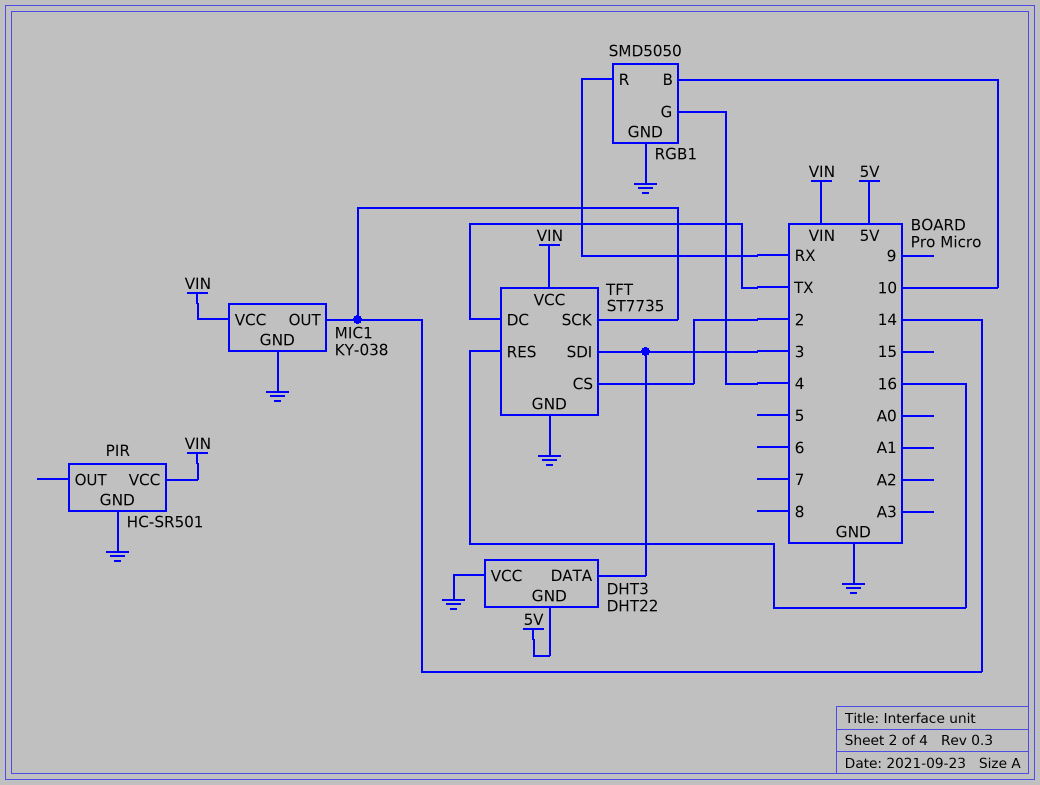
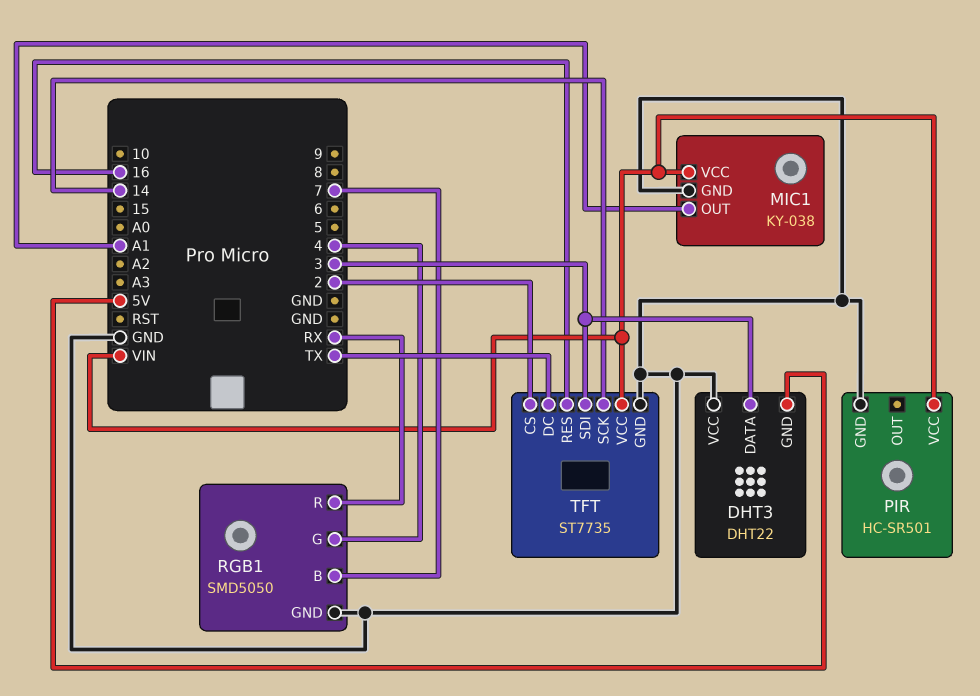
MIC1 pin OUT: 14 -> A1
RGB1 pin B: 10 -> 7

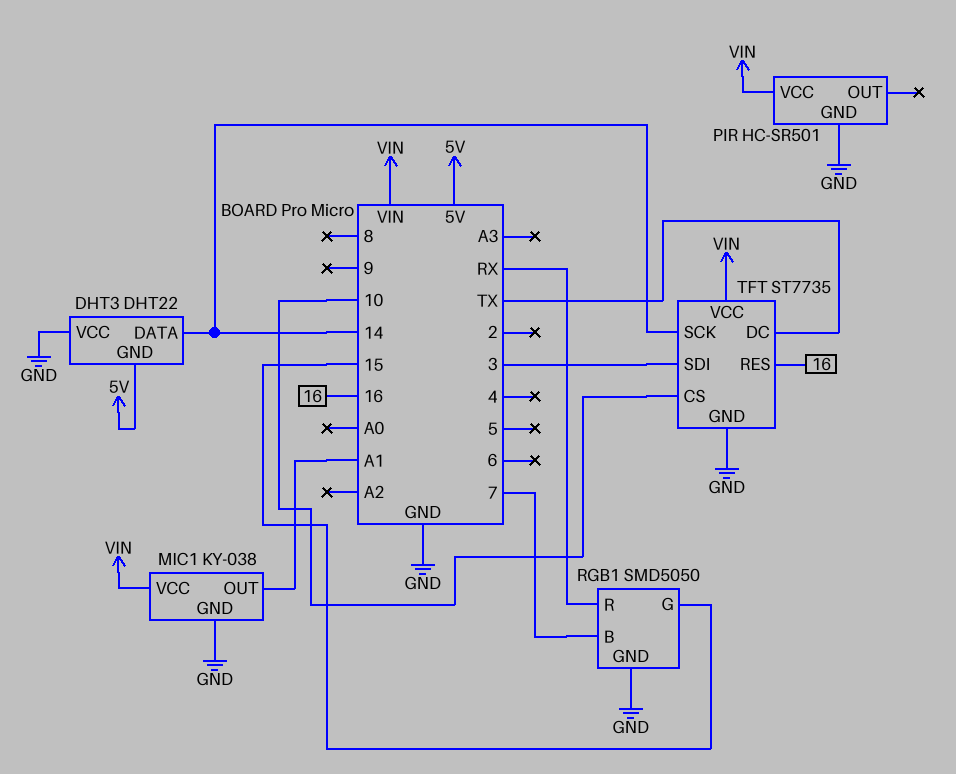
DHT3 pin DATA: 3 -> 14
RGB1 pin G: 4 -> 15
TFT pin CS: 2 -> 10

